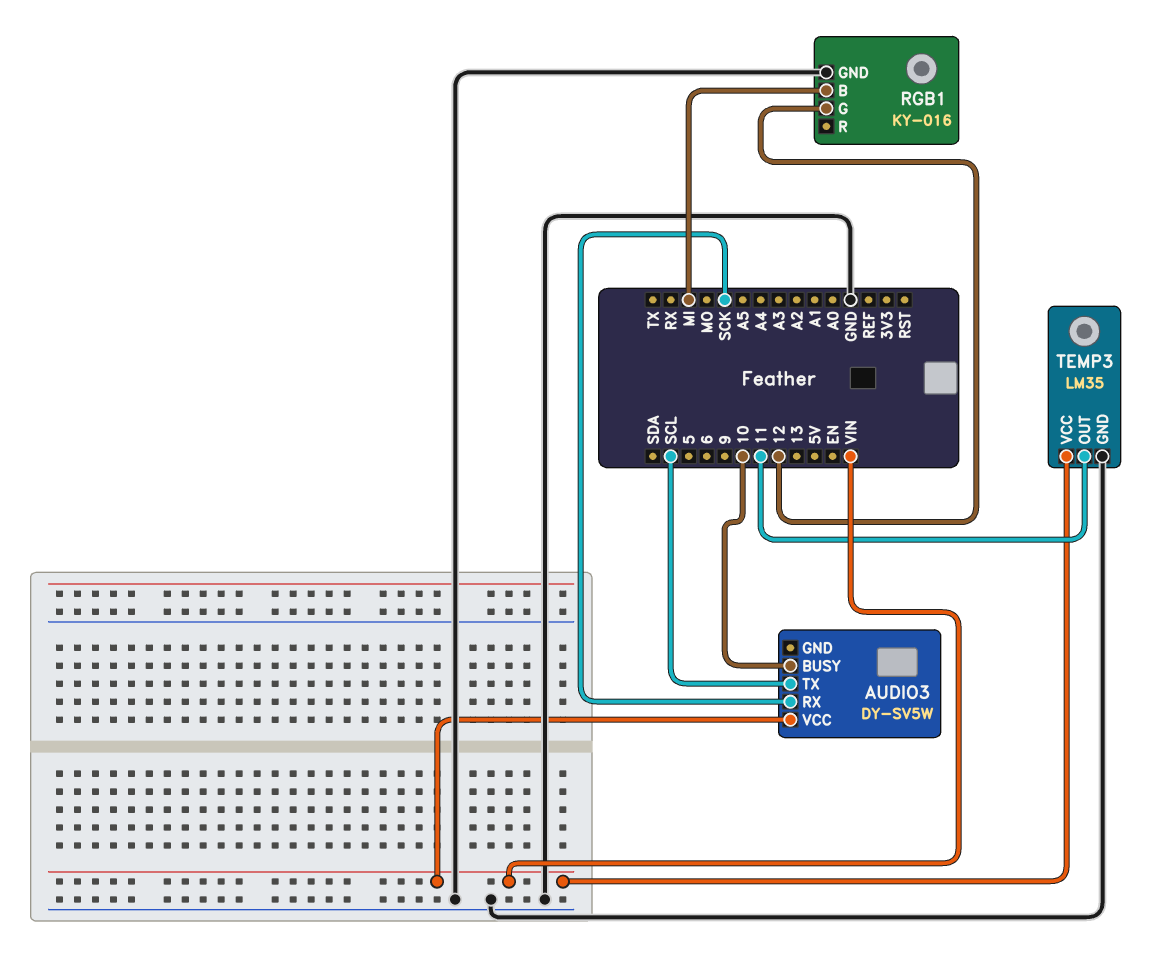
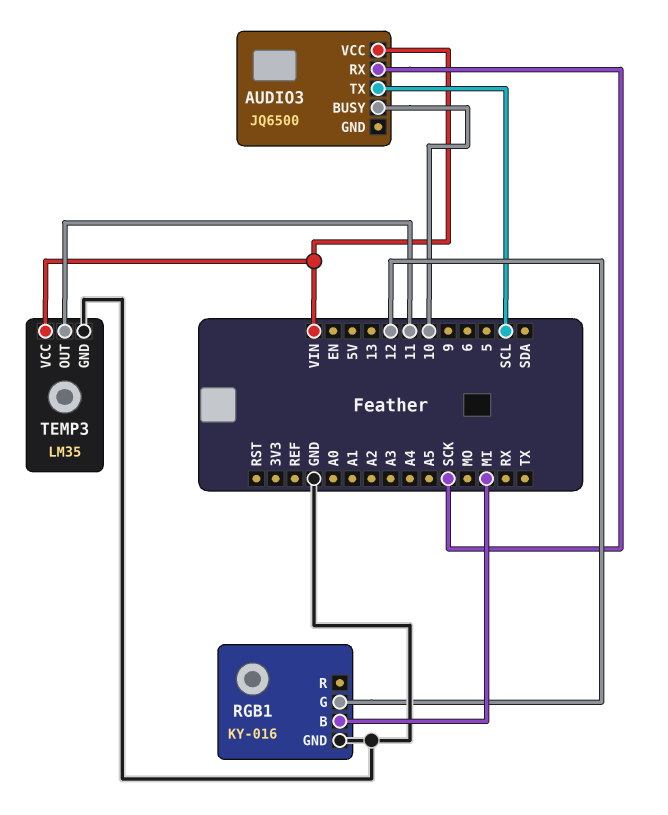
AUDIO3: DY-SV5W -> JQ6500

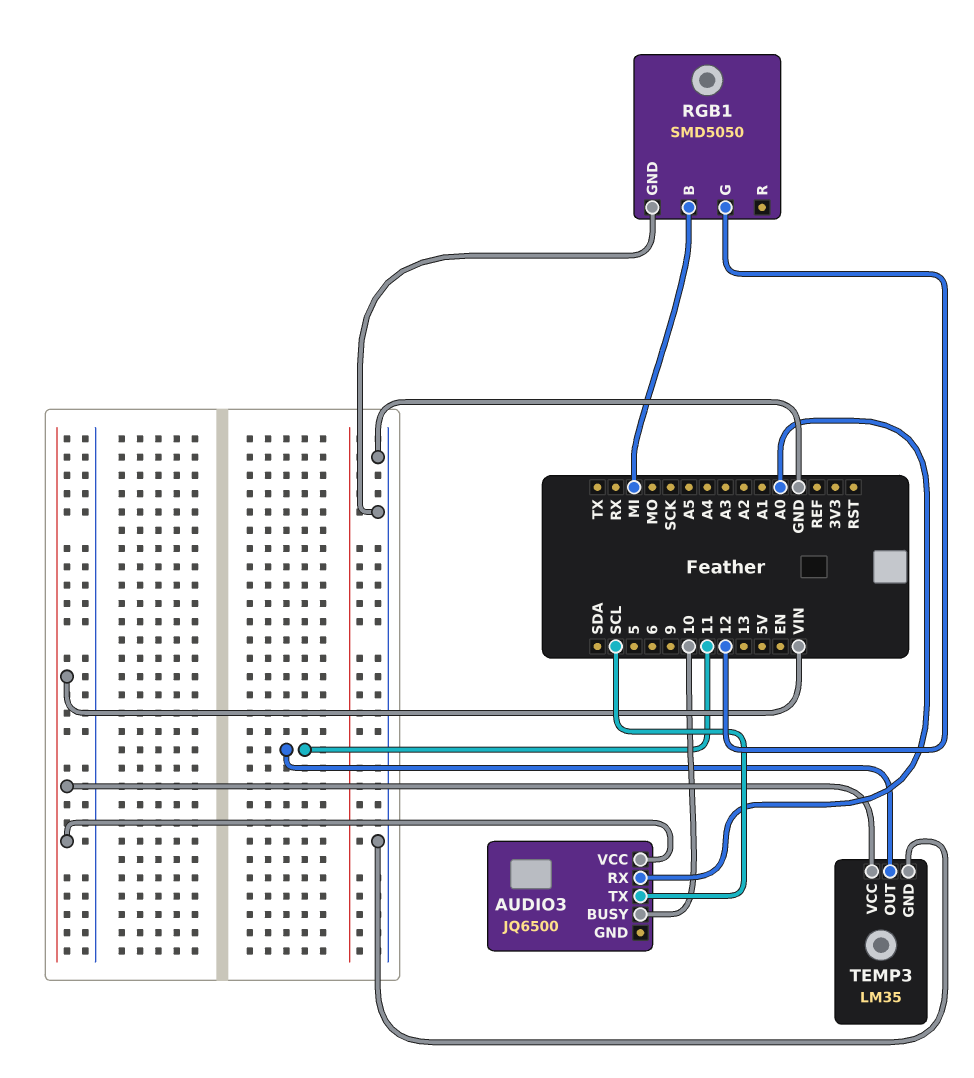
AUDIO3 pin RX: SCK -> A0
RGB1: KY-016 -> SMD5050

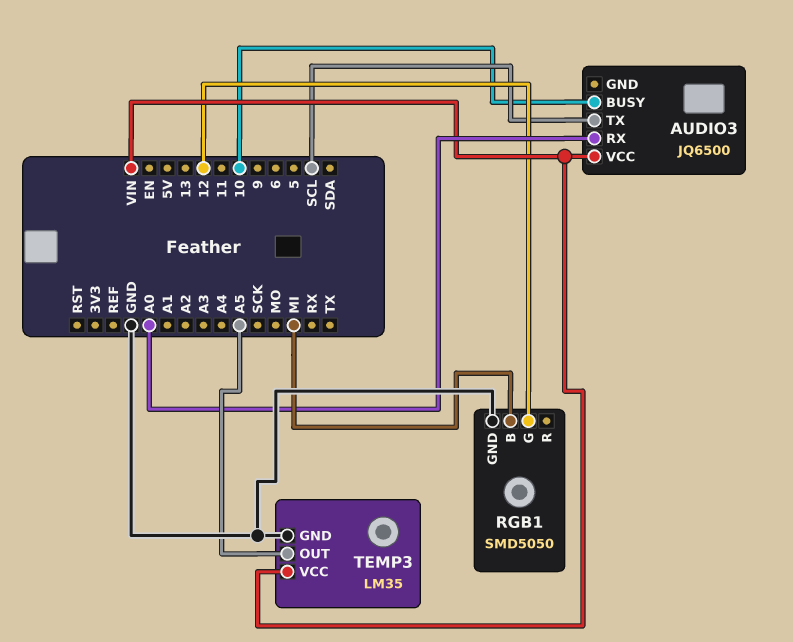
TEMP3 pin OUT: 11 -> A5

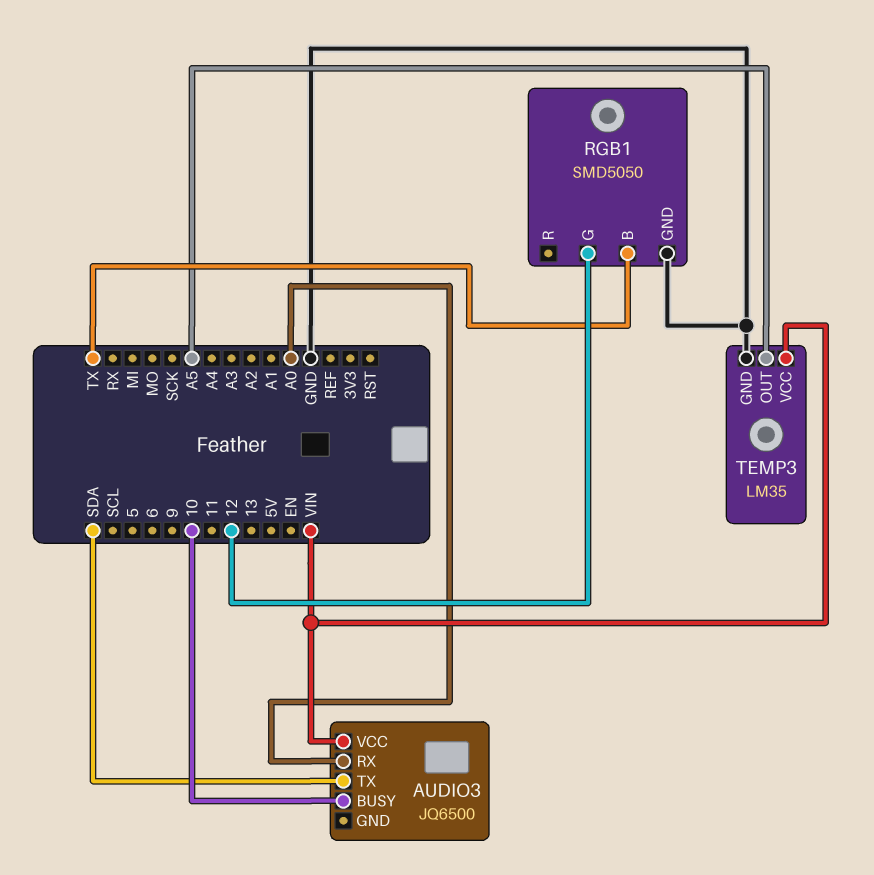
AUDIO3 pin TX: SCL -> SDA
RGB1 pin B: MI -> TX

